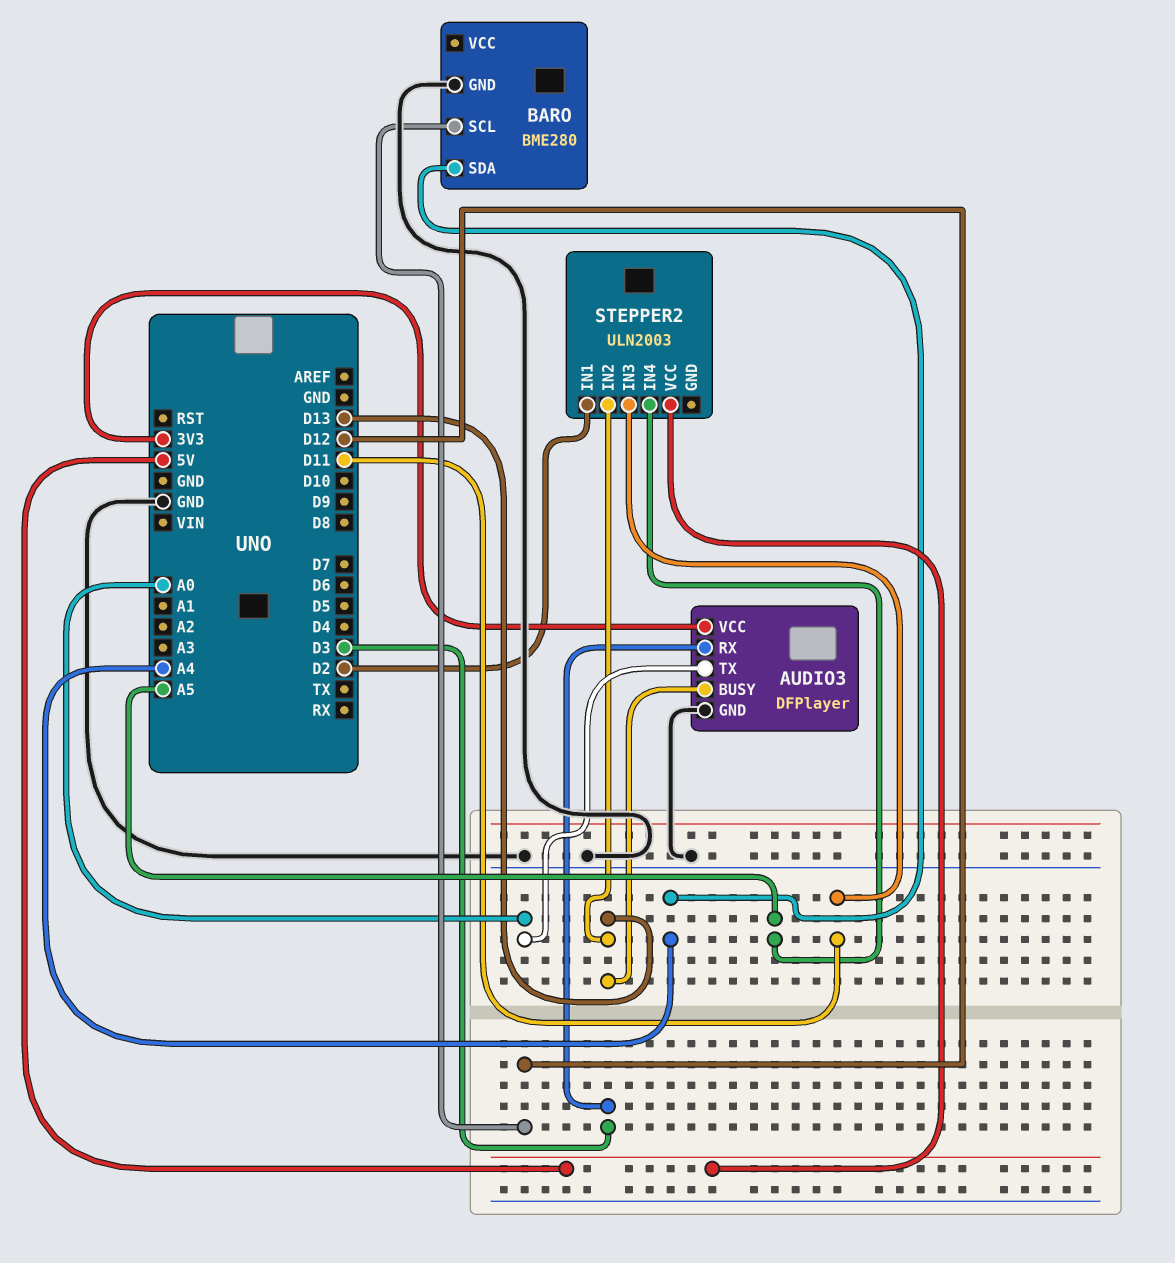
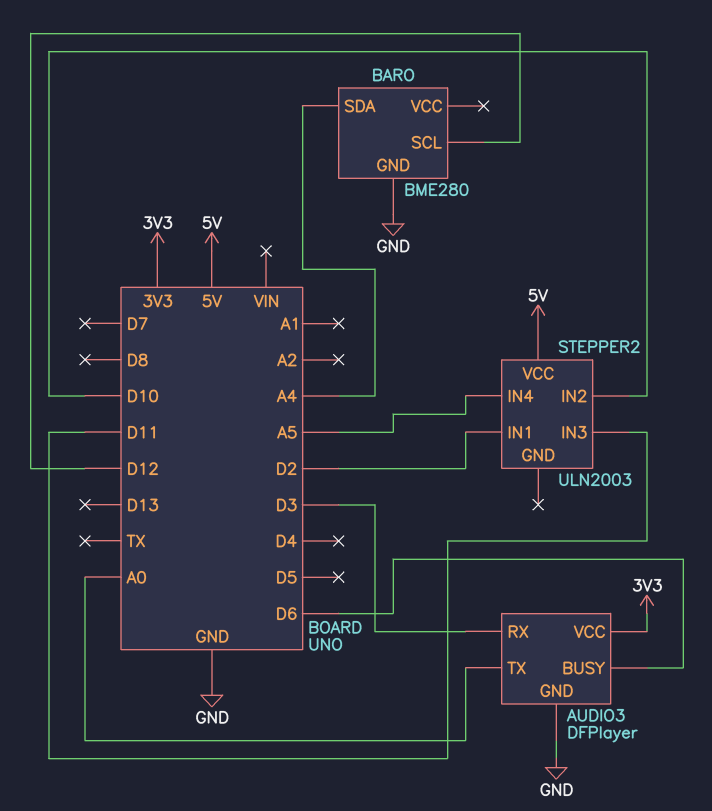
AUDIO3 pin BUSY: D13 -> D6
STEPPER2 pin IN2: D13 -> D10

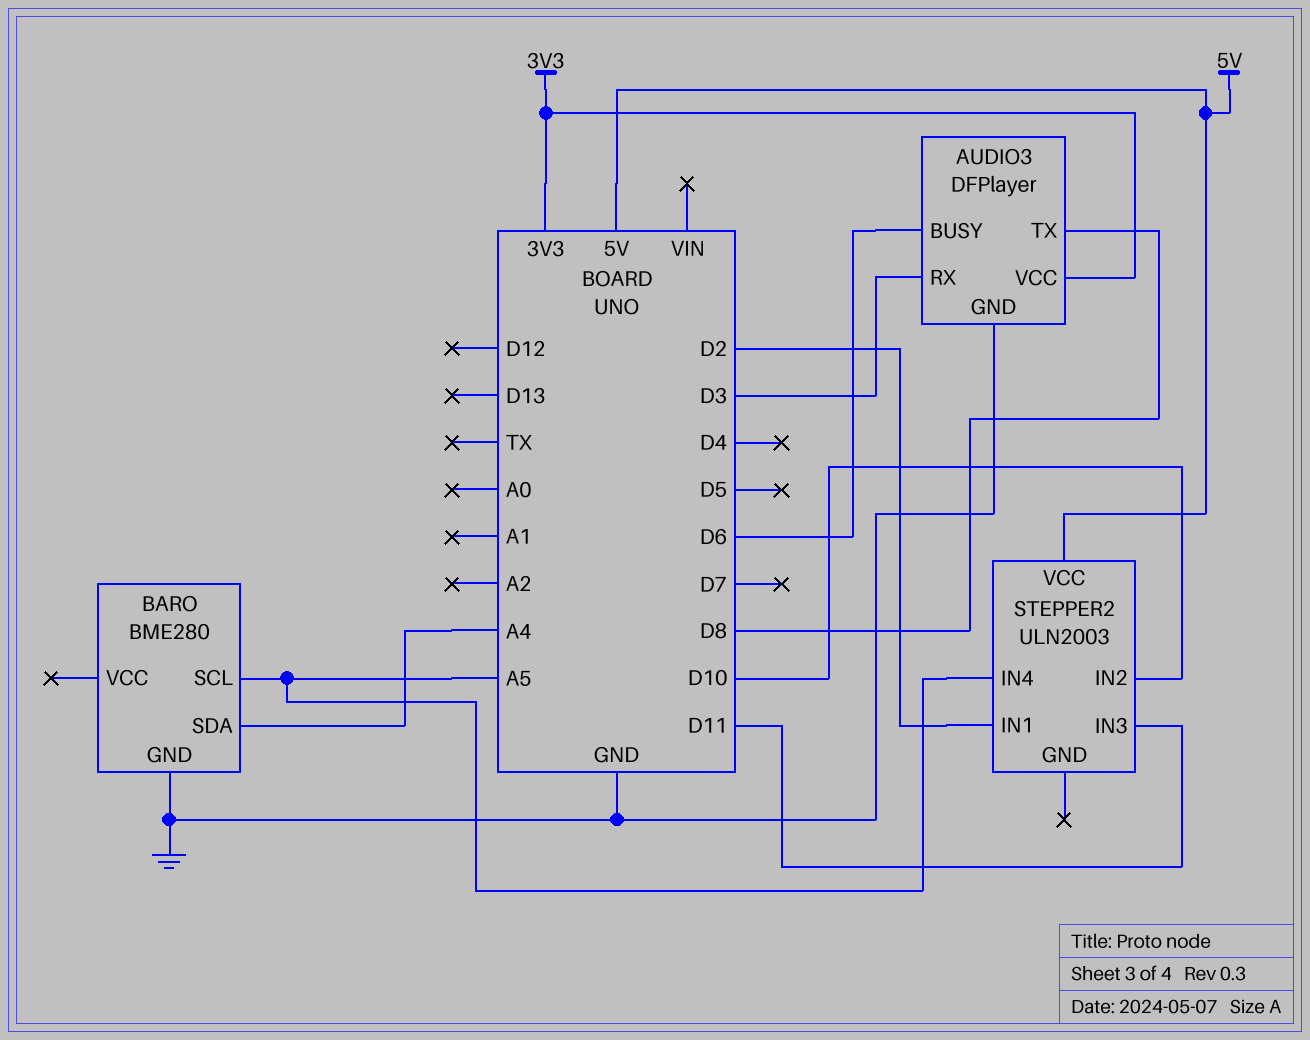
AUDIO3 pin TX: A0 -> D8
BARO pin SCL: D12 -> A5

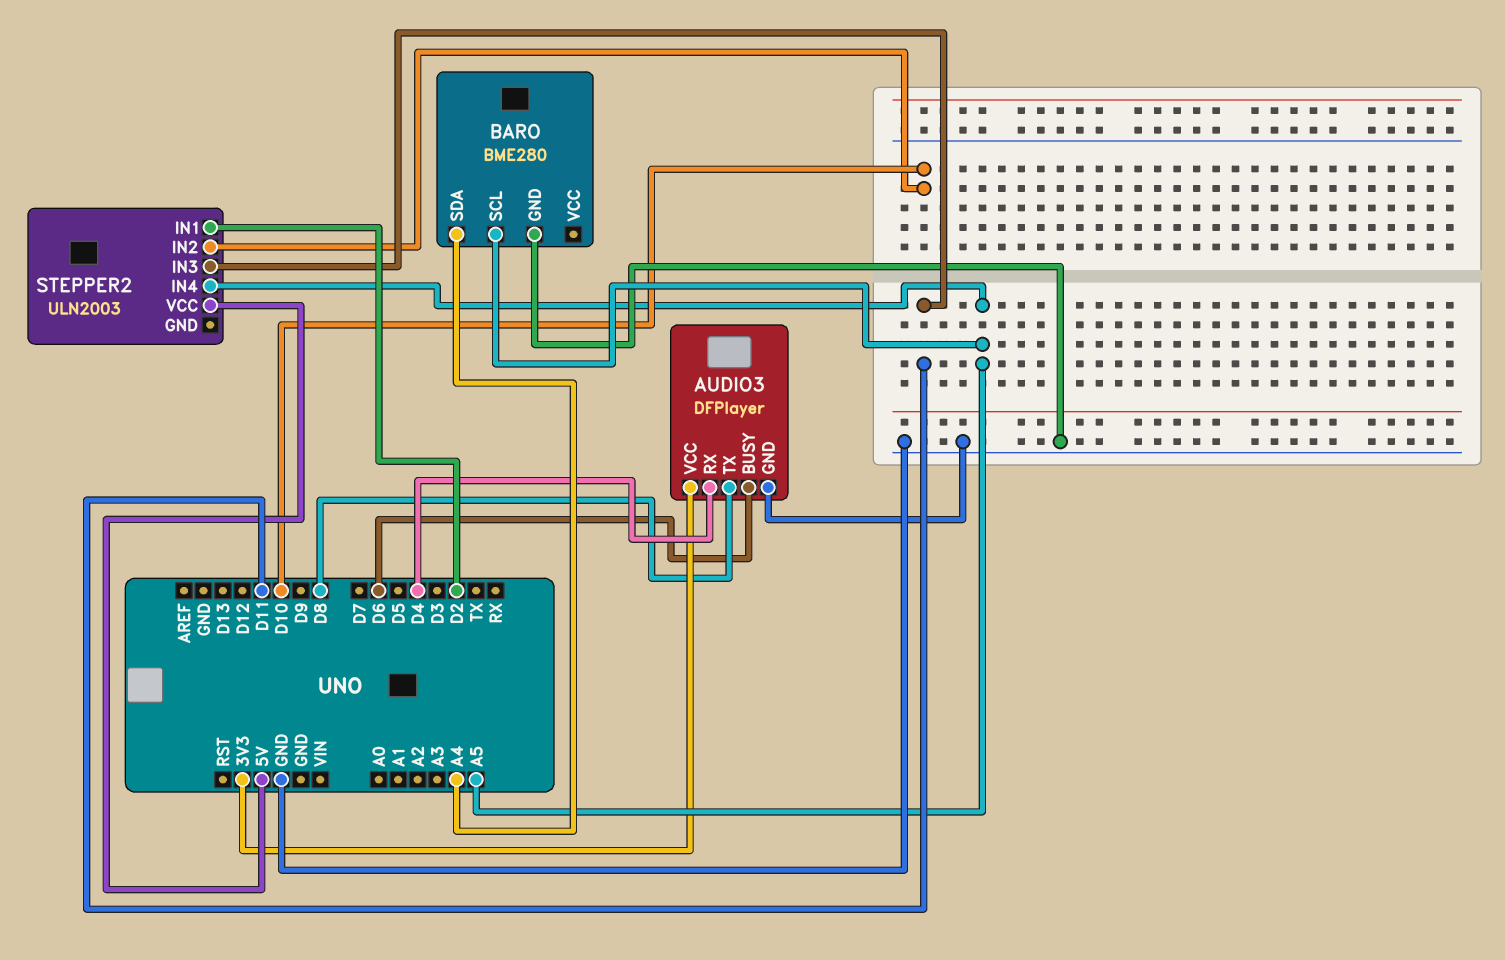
AUDIO3 pin RX: D3 -> D4

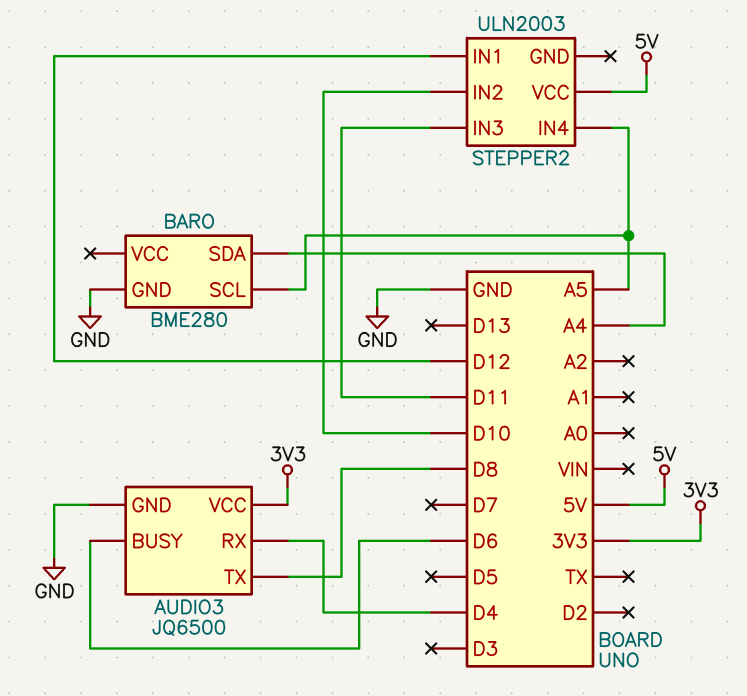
AUDIO3: DFPlayer -> JQ6500
STEPPER2 pin IN1: D2 -> D12

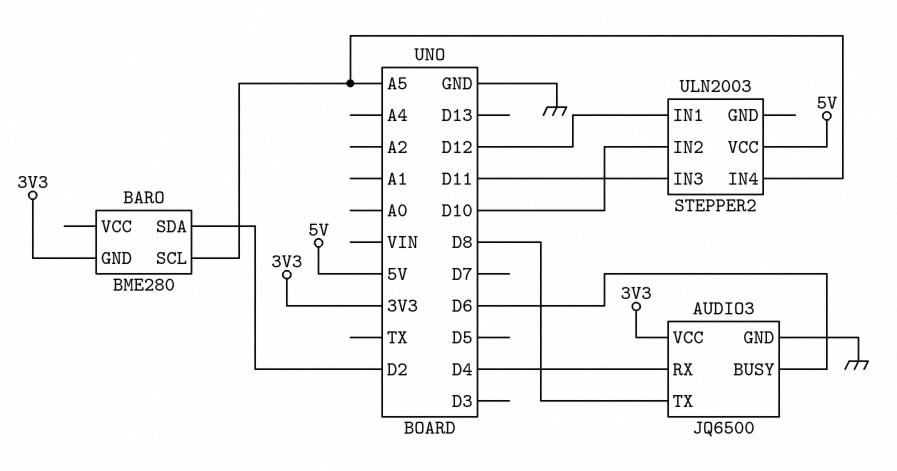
BARO pin GND: GND -> 3V3
BARO pin SDA: A4 -> D2

